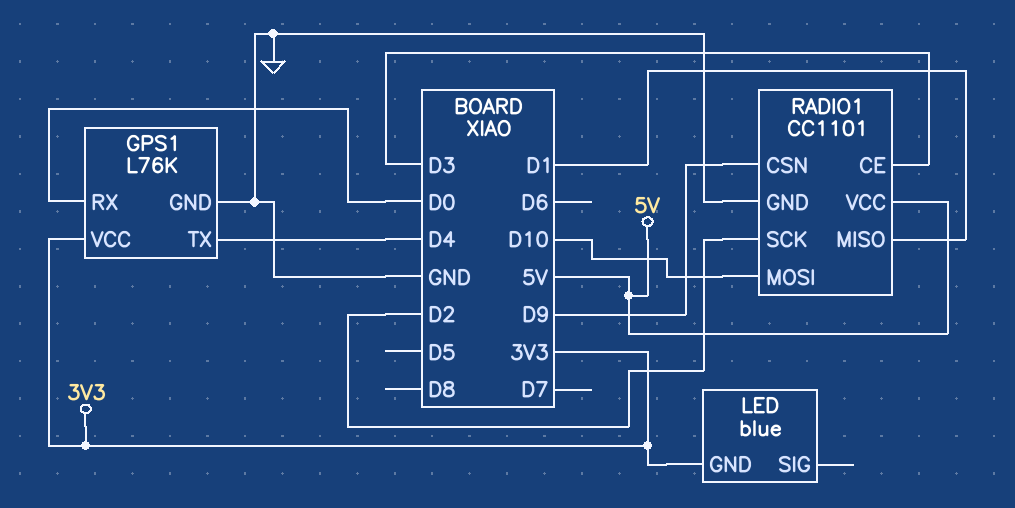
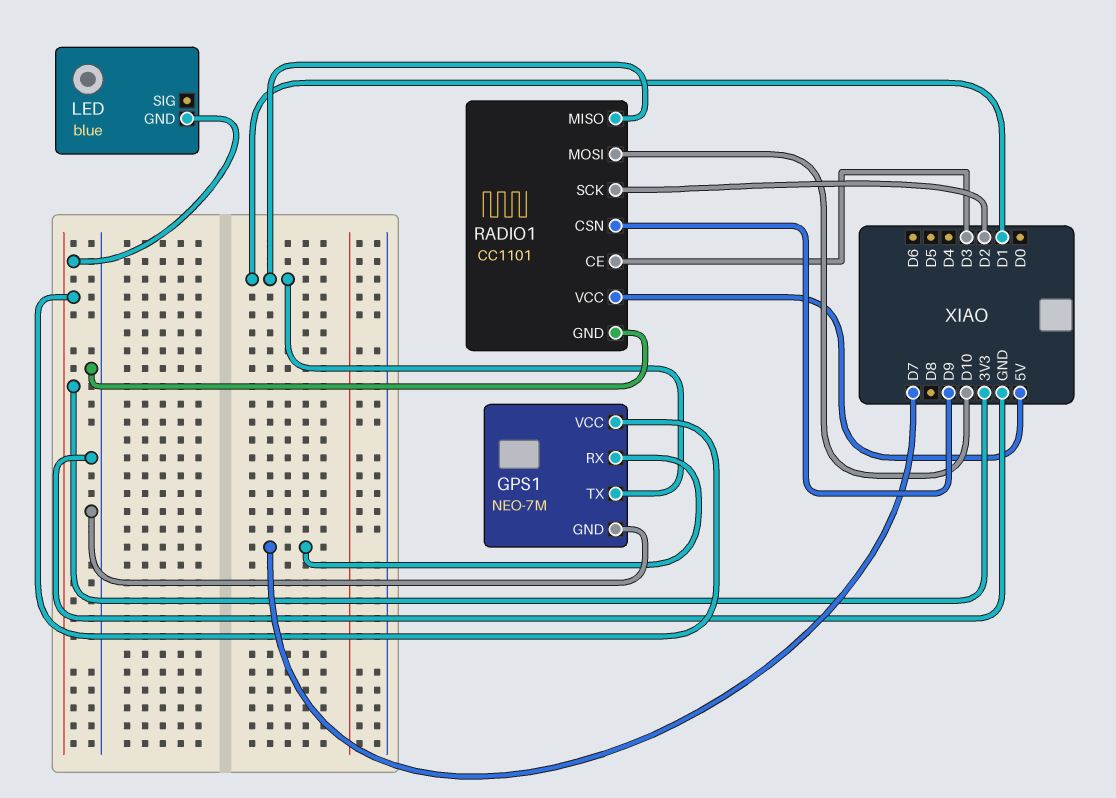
GPS1: L76K -> NEO-7M
GPS1 pin RX: D0 -> D7
GPS1 pin TX: D4 -> D1

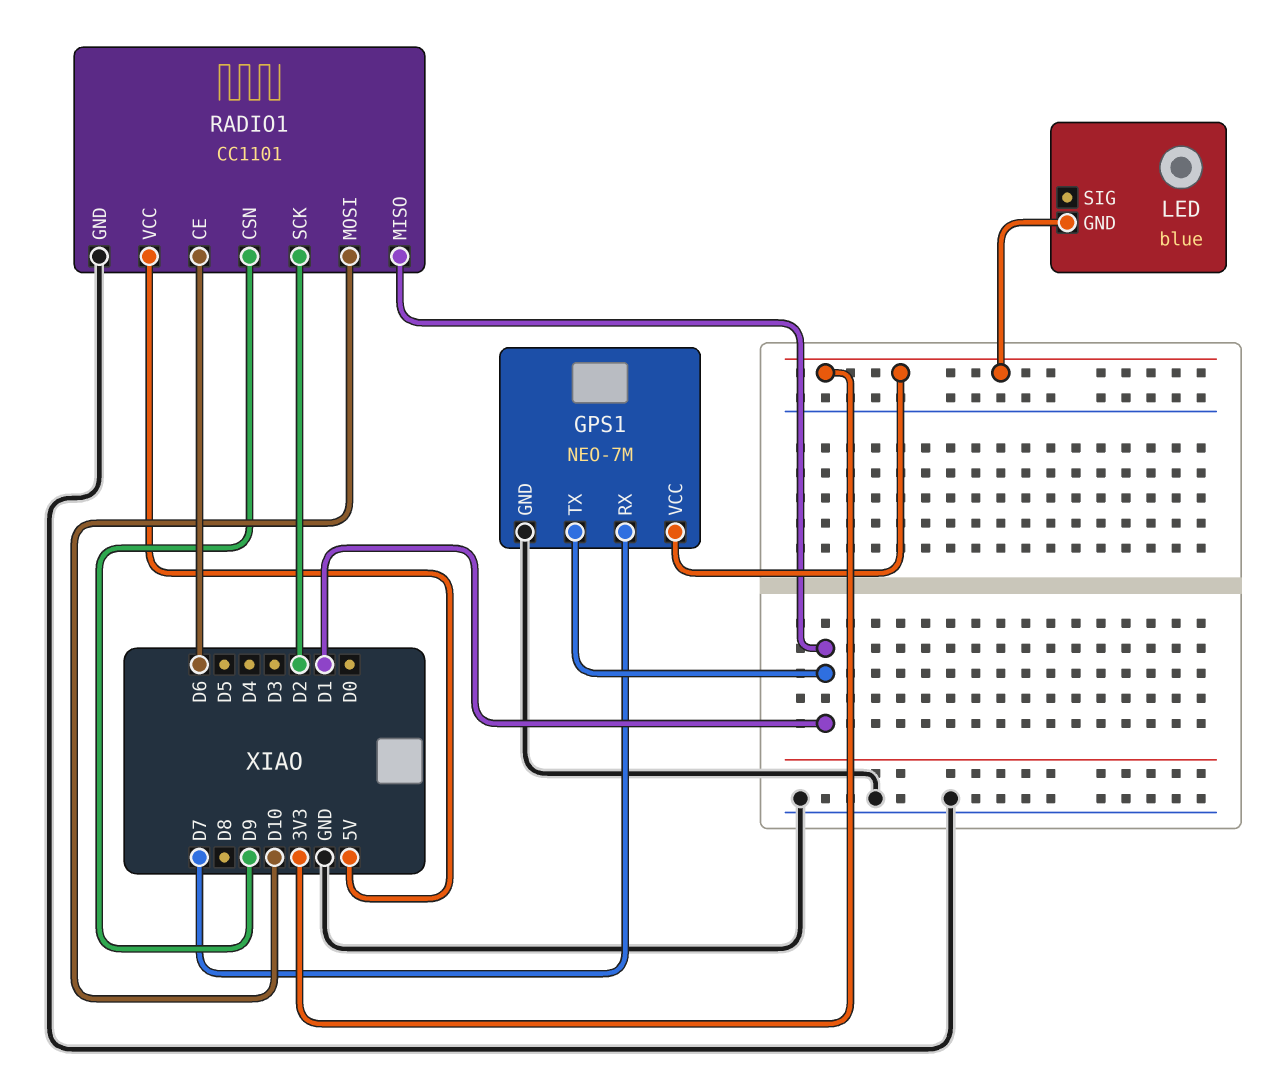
RADIO1 pin CE: D3 -> D6

